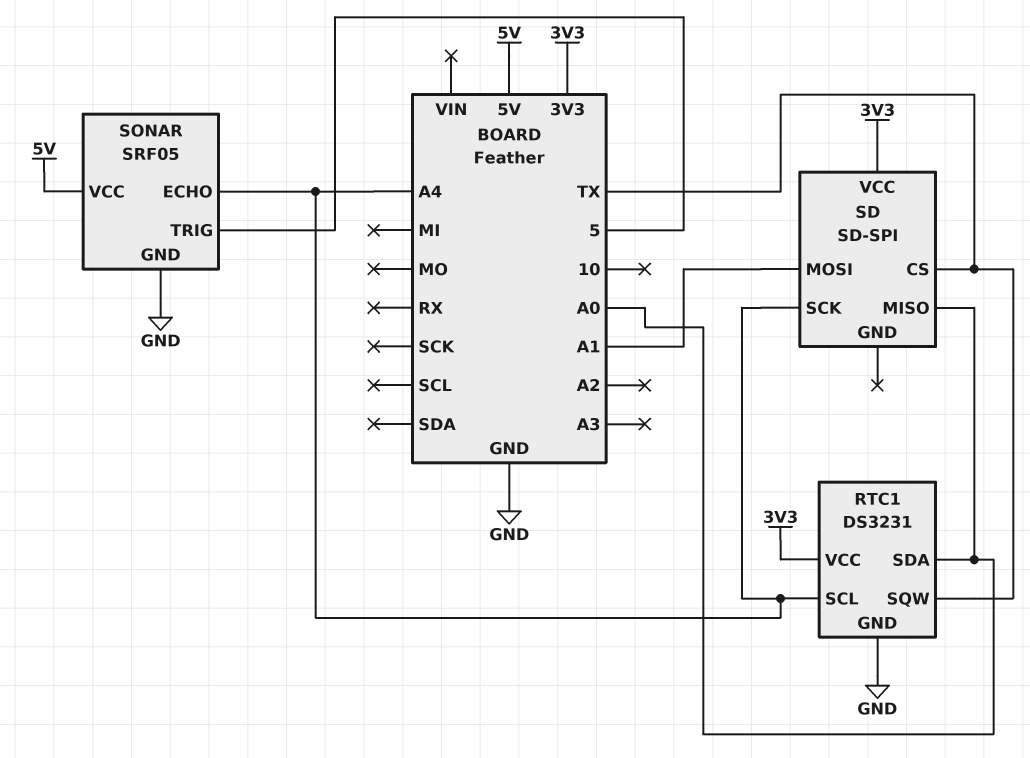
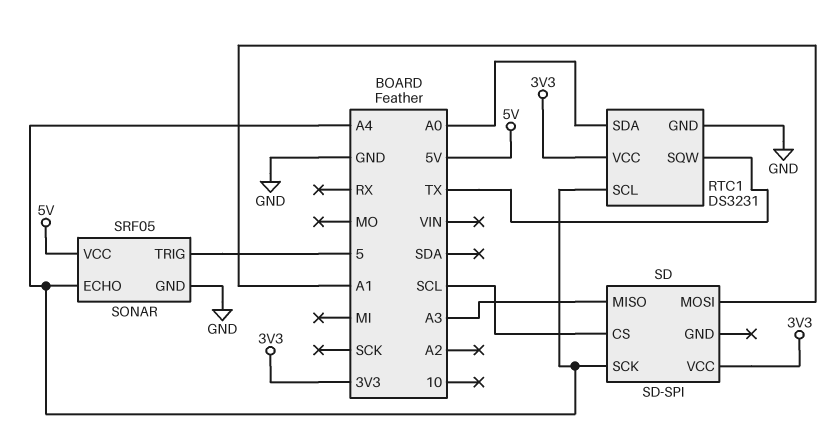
SD pin CS: TX -> SCL
SD pin MISO: A0 -> A3

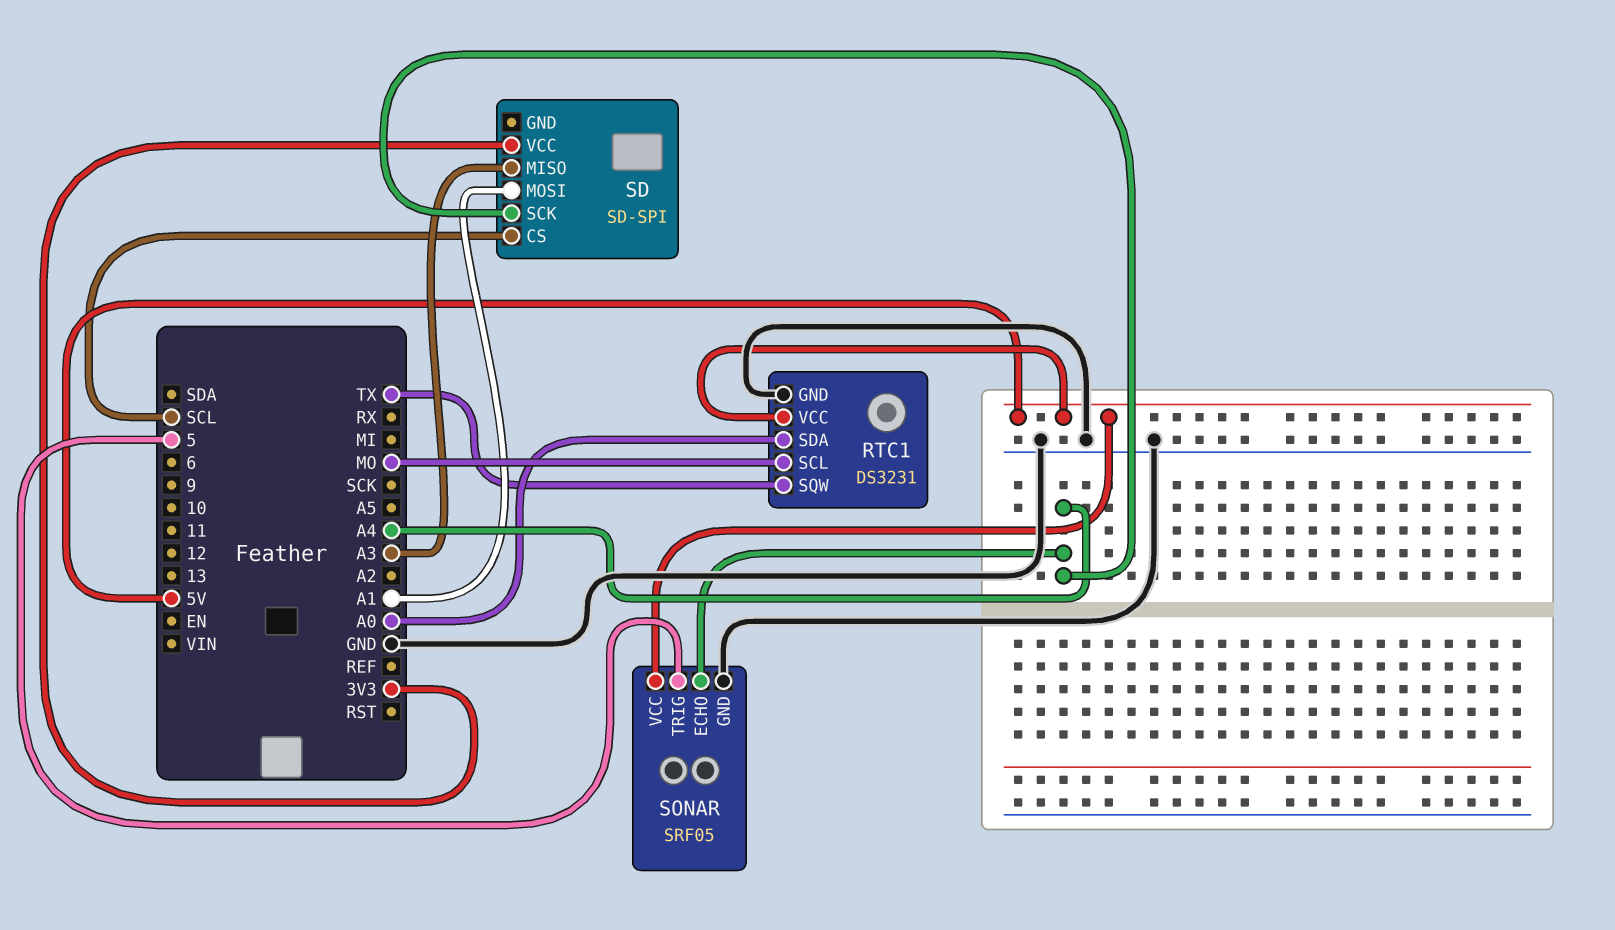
RTC1 pin SCL: A4 -> MO
RTC1 pin VCC: 3V3 -> 5V

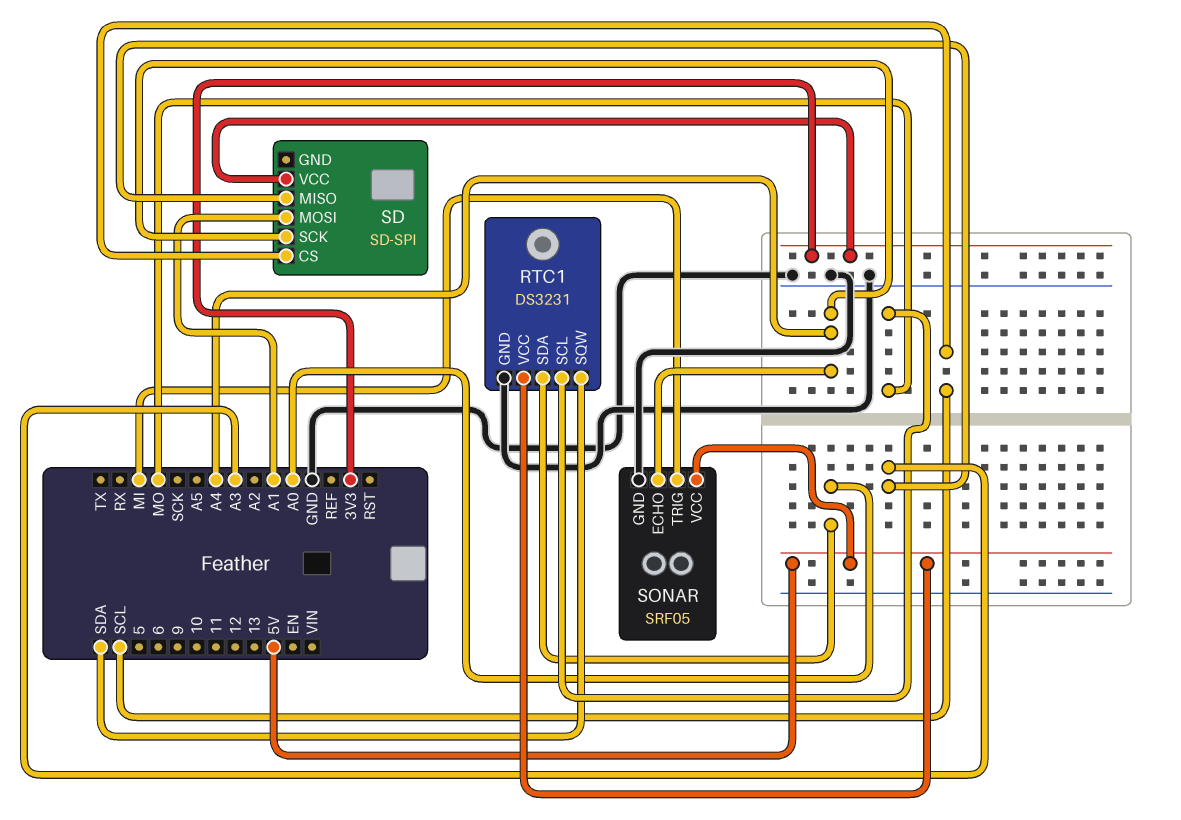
RTC1 pin SQW: TX -> SDA
SONAR pin TRIG: 5 -> MI

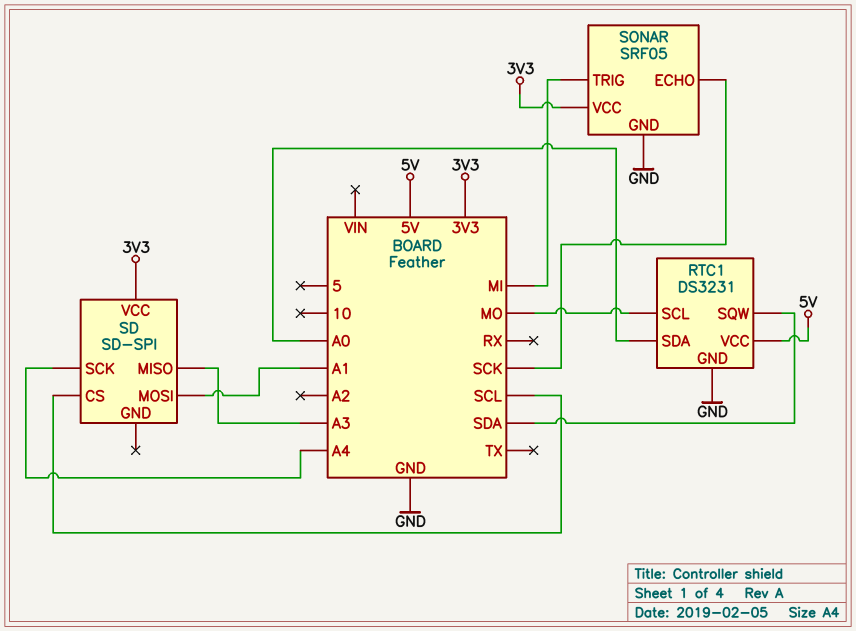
SONAR pin ECHO: A4 -> SCK
SONAR pin VCC: 5V -> 3V3

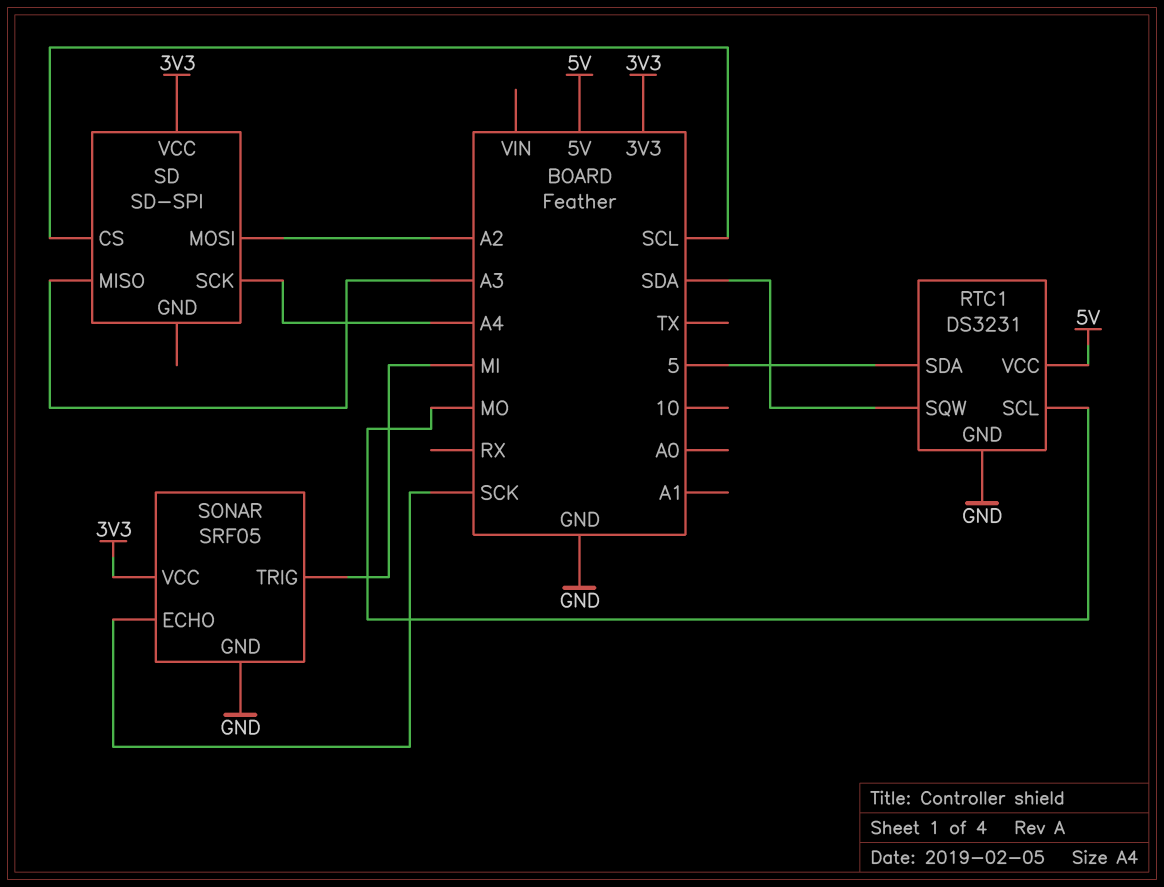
RTC1 pin SDA: A0 -> 5
SD pin MOSI: A1 -> A2

